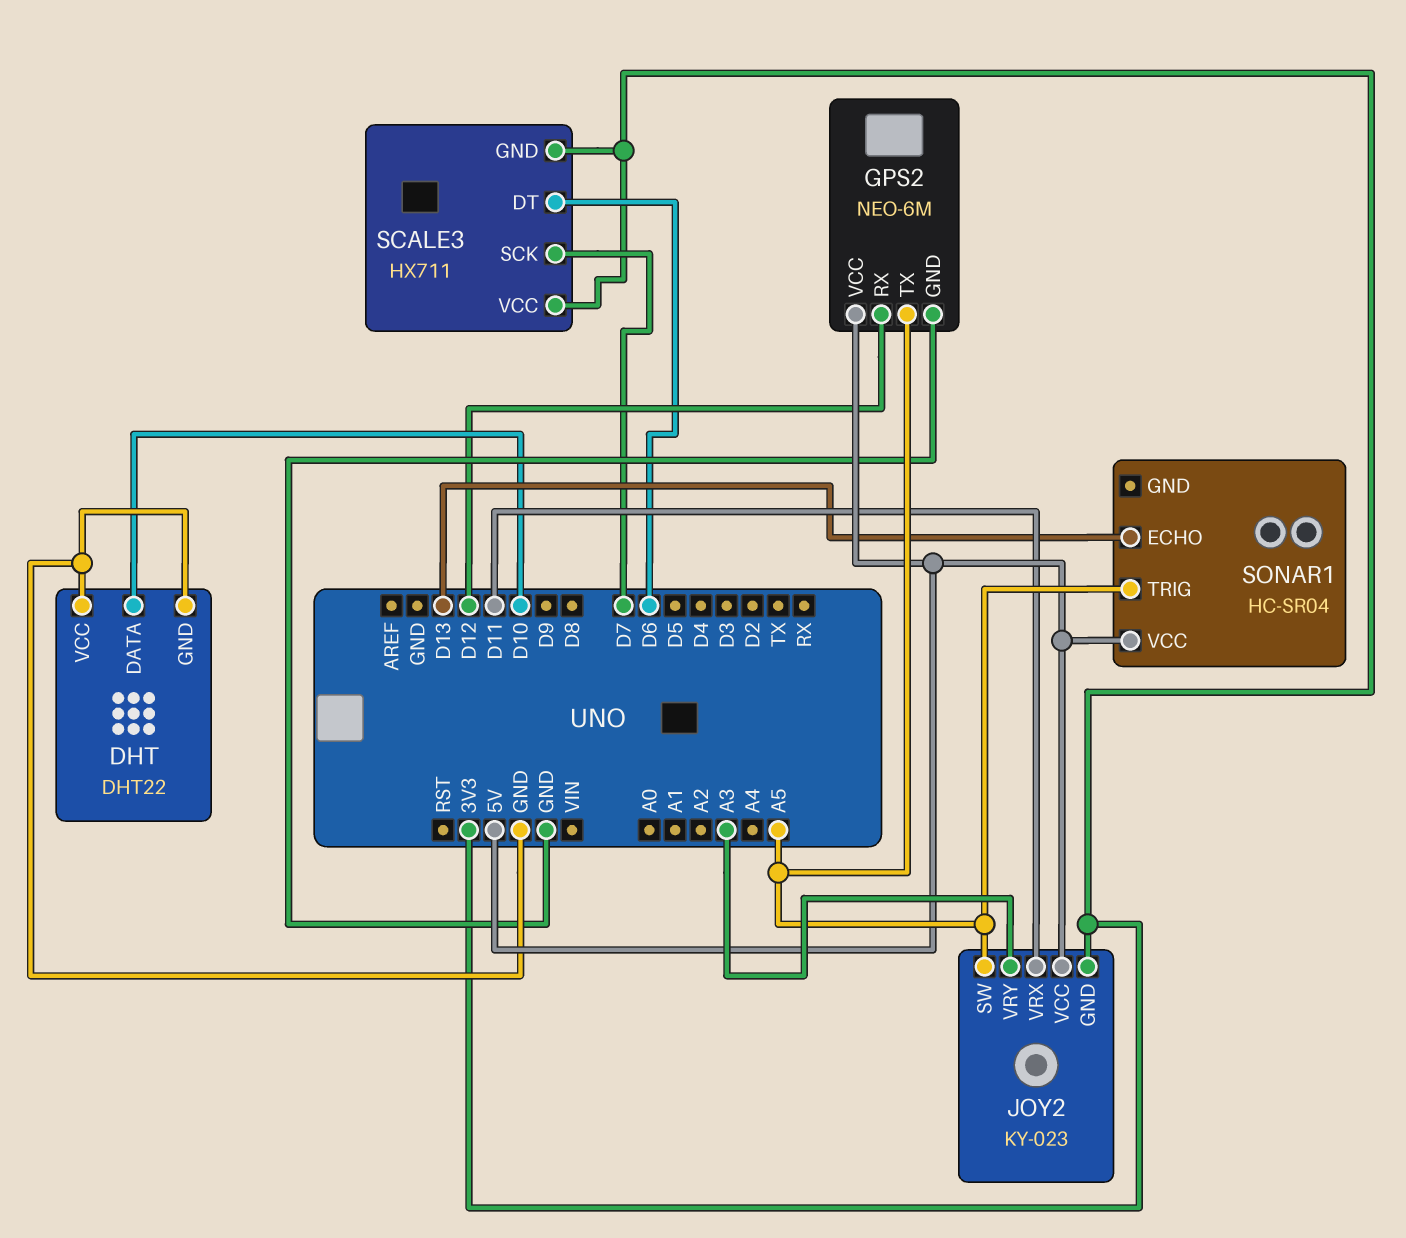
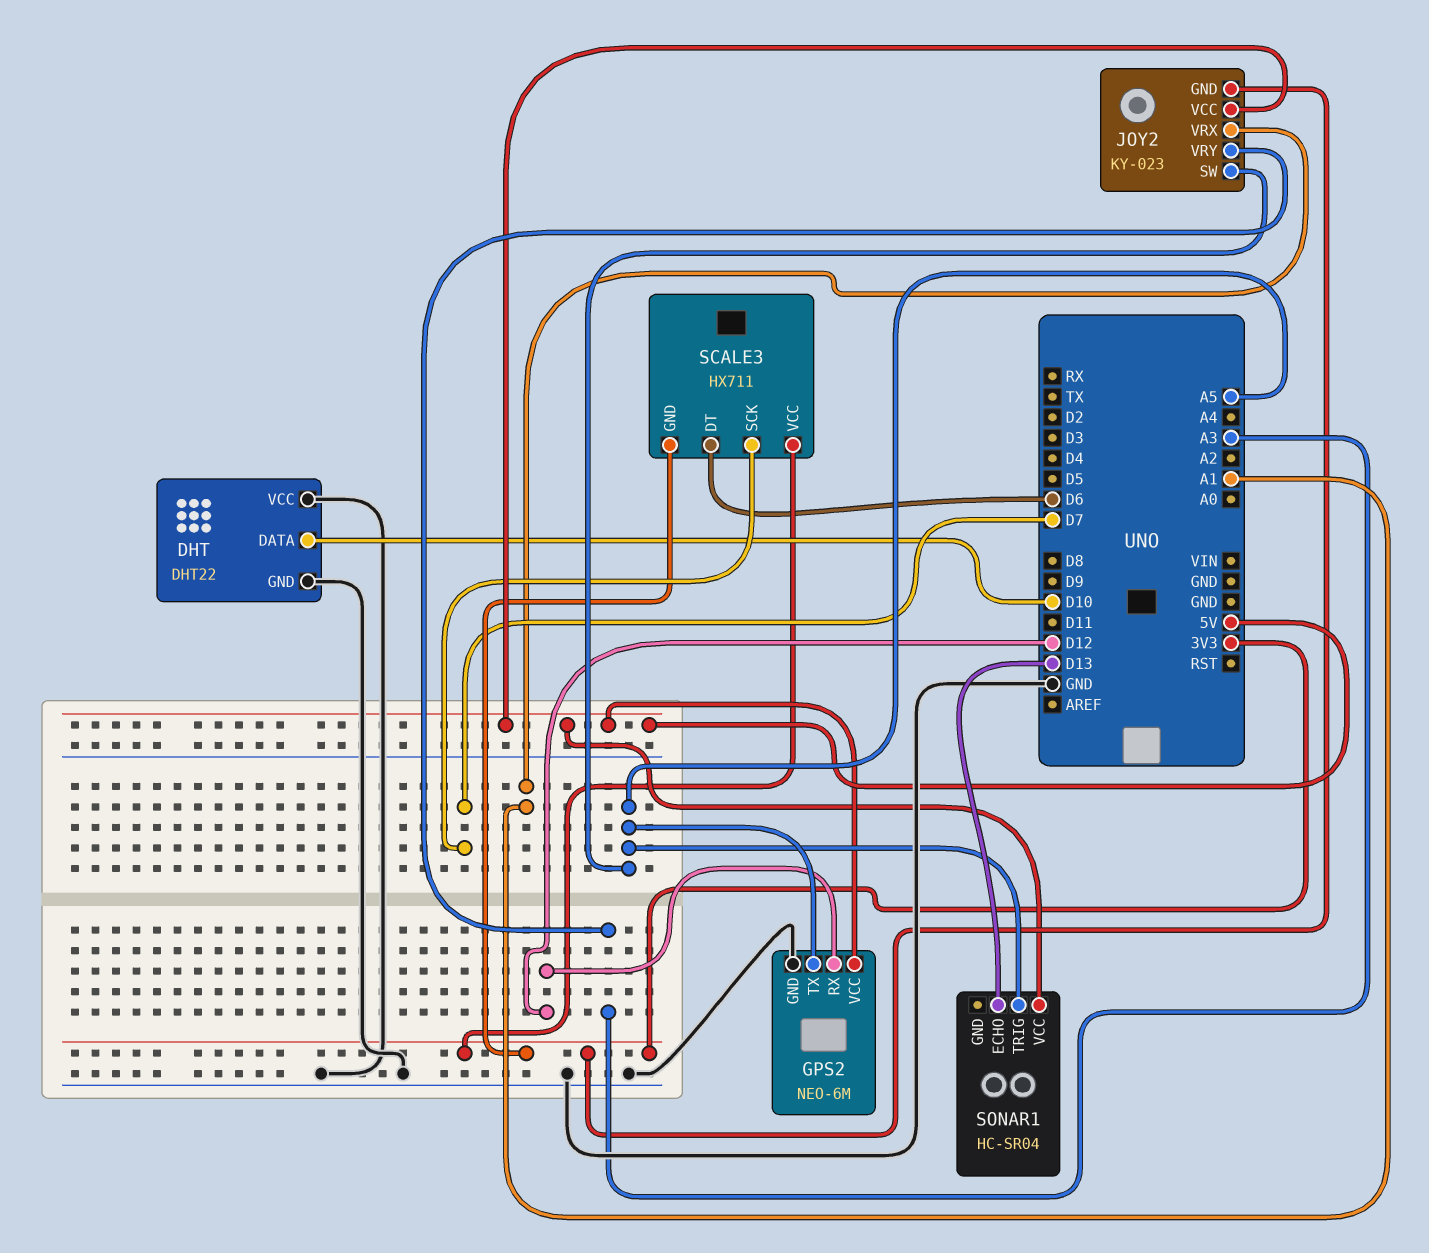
JOY2 pin VRX: D11 -> A1

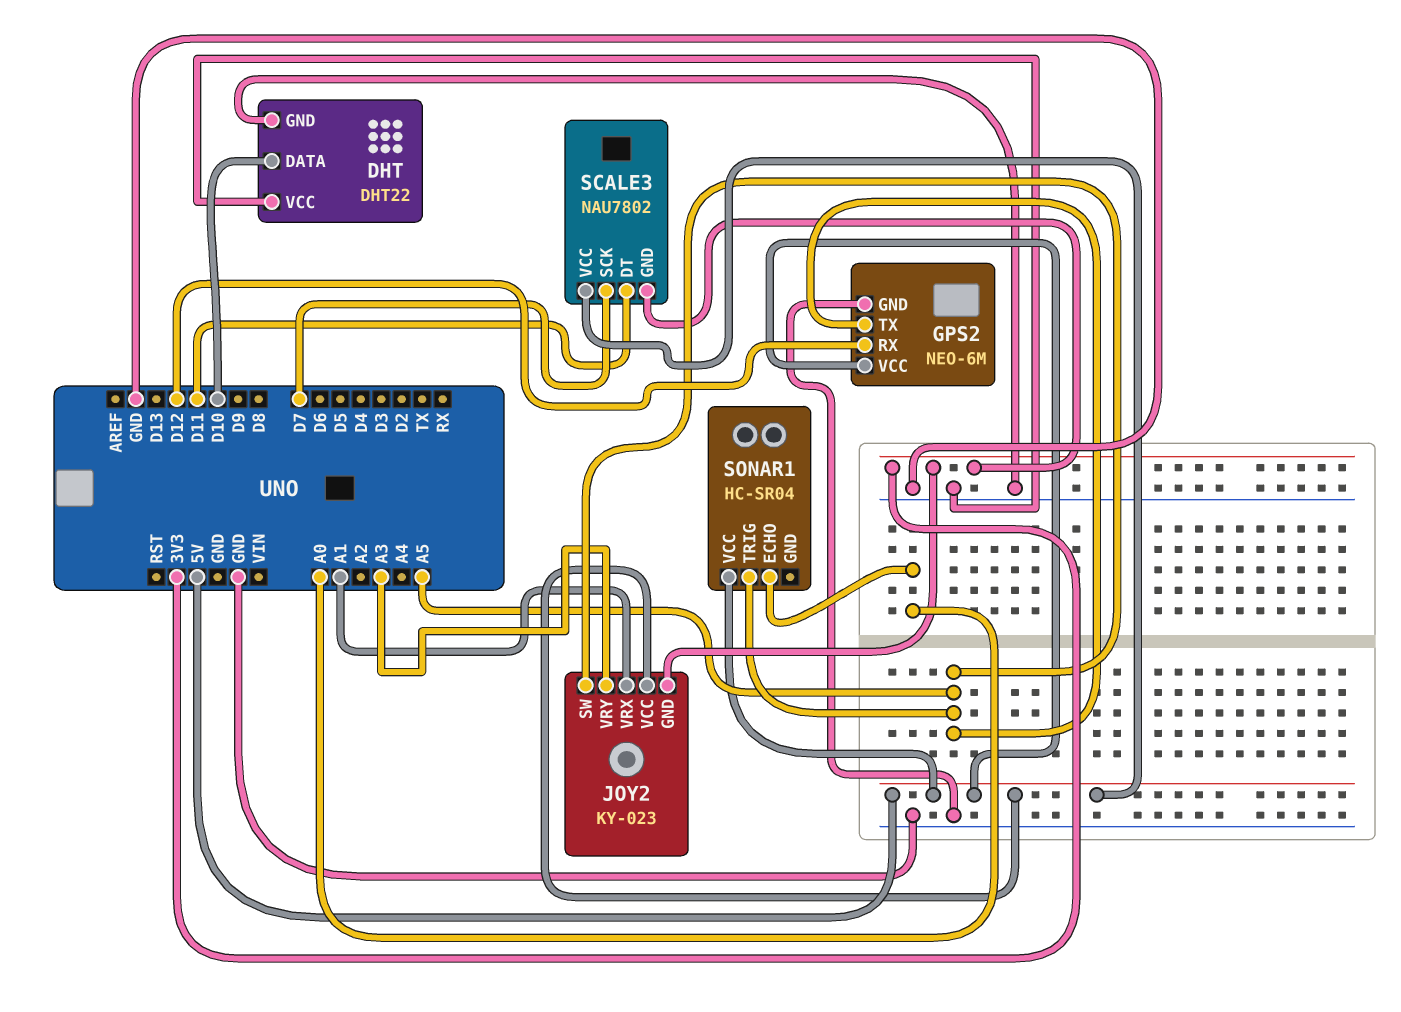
SCALE3: HX711 -> NAU7802
SCALE3 pin DT: D6 -> D11
SCALE3 pin VCC: 3V3 -> 5V
SONAR1 pin ECHO: D13 -> A0

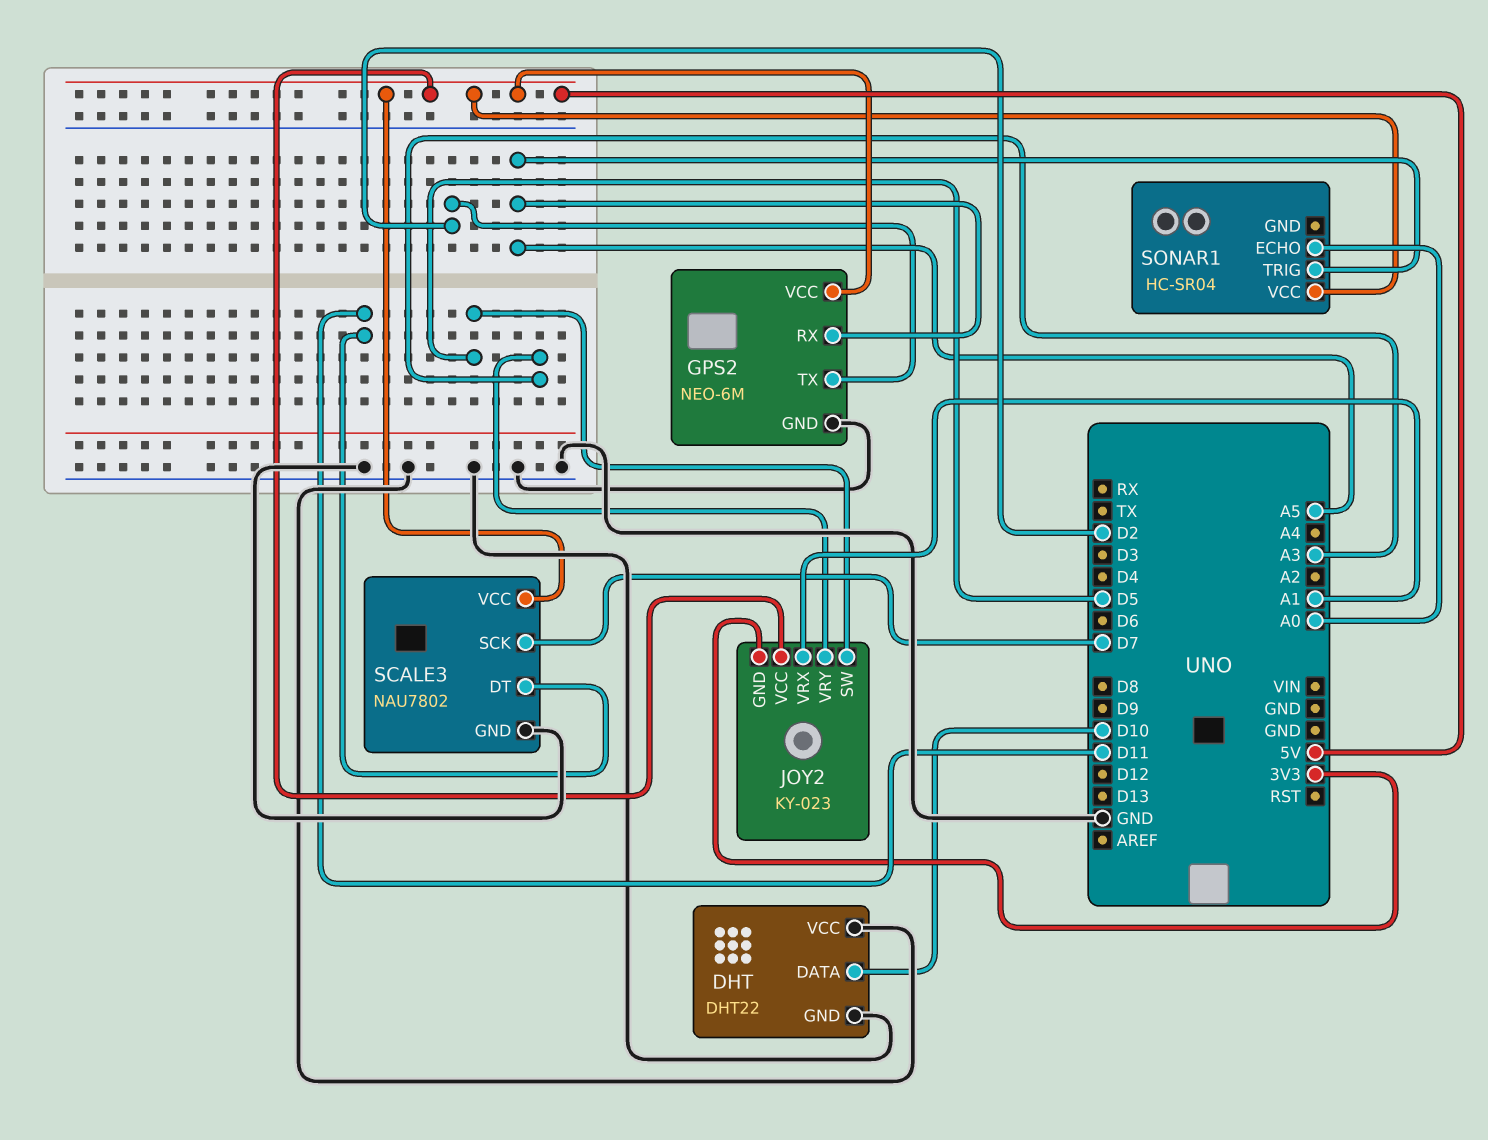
GPS2 pin RX: D12 -> A5
GPS2 pin TX: A5 -> D2
JOY2 pin SW: A5 -> D5
SCALE3 pin GND: 3V3 -> GND

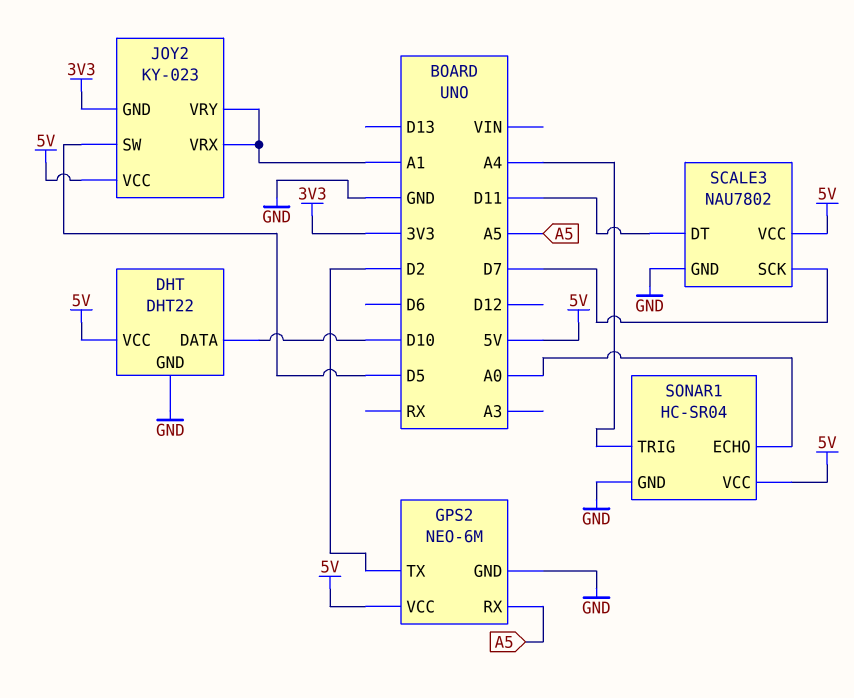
DHT pin VCC: GND -> 5V
JOY2 pin VRY: A3 -> A1
SONAR1 pin GND: none -> GND
SONAR1 pin TRIG: A5 -> A4

